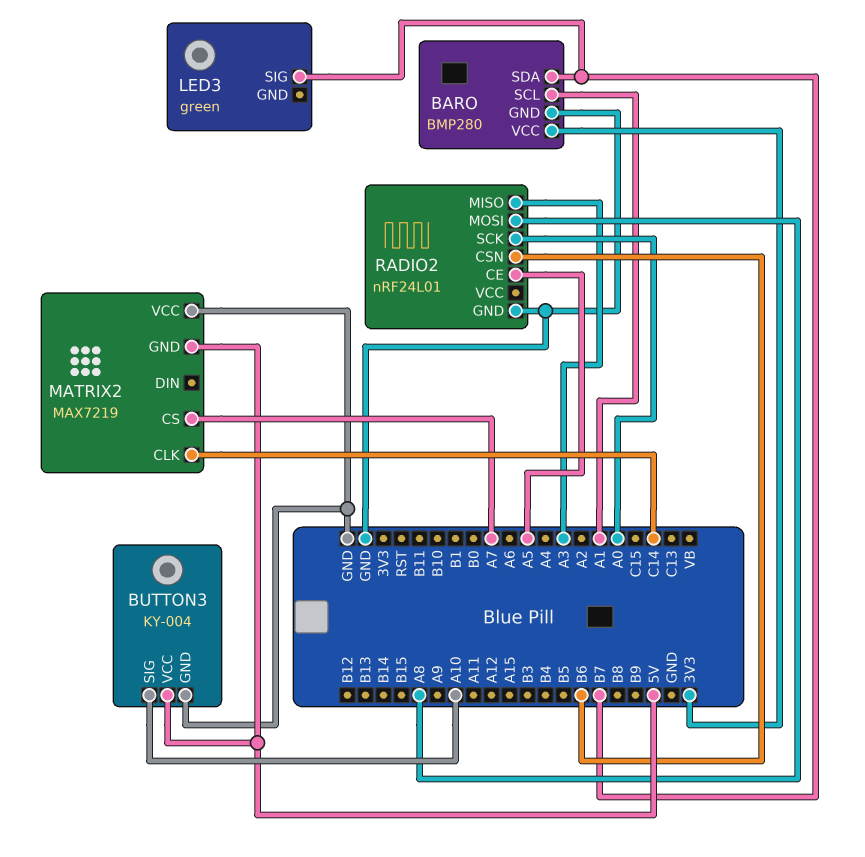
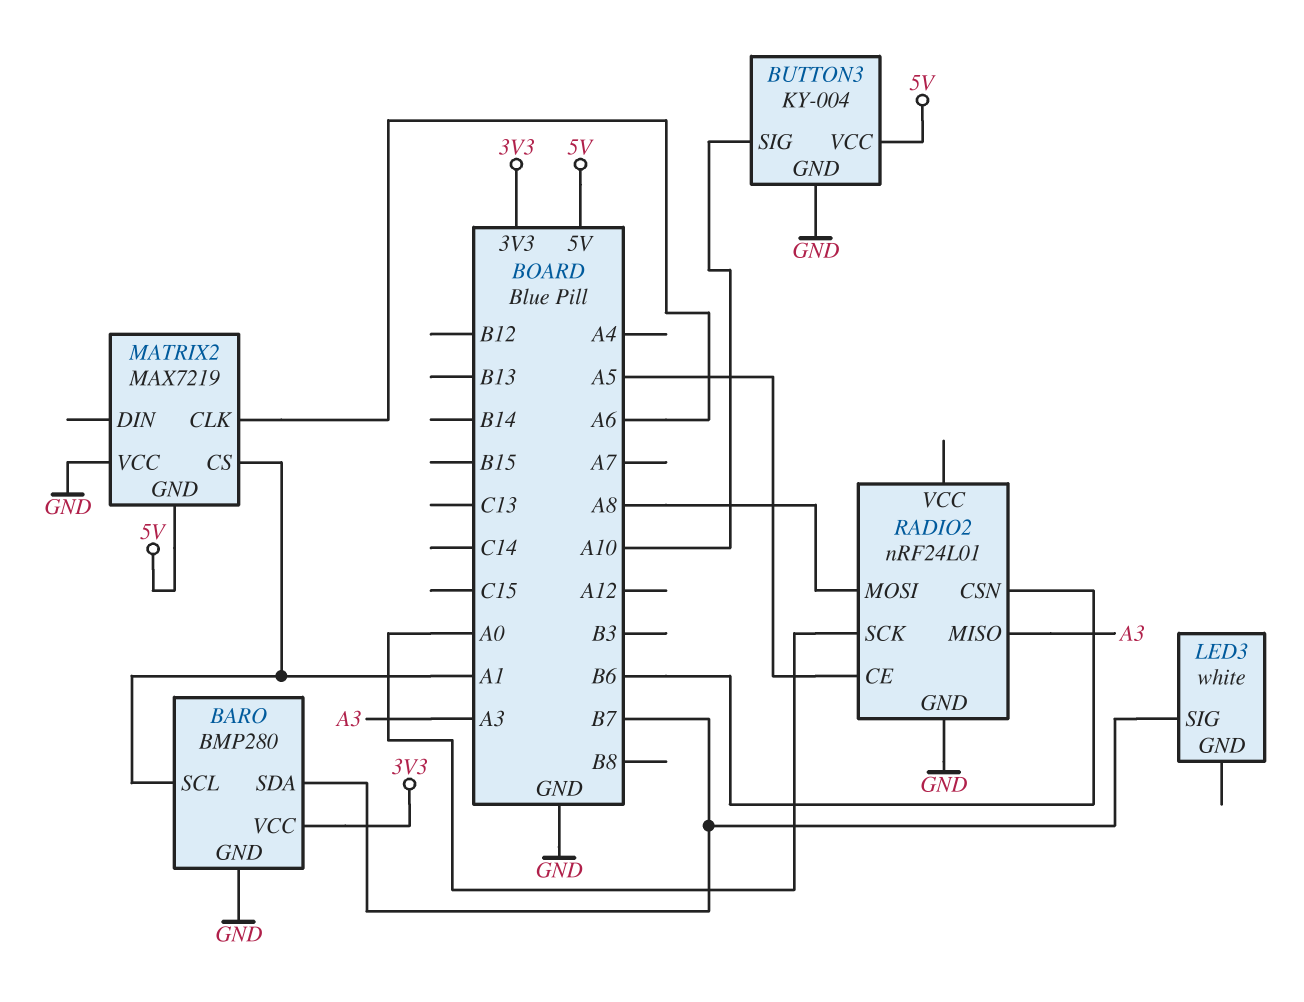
LED3: green -> white
MATRIX2 pin CLK: C14 -> A6
MATRIX2 pin CS: A7 -> A1

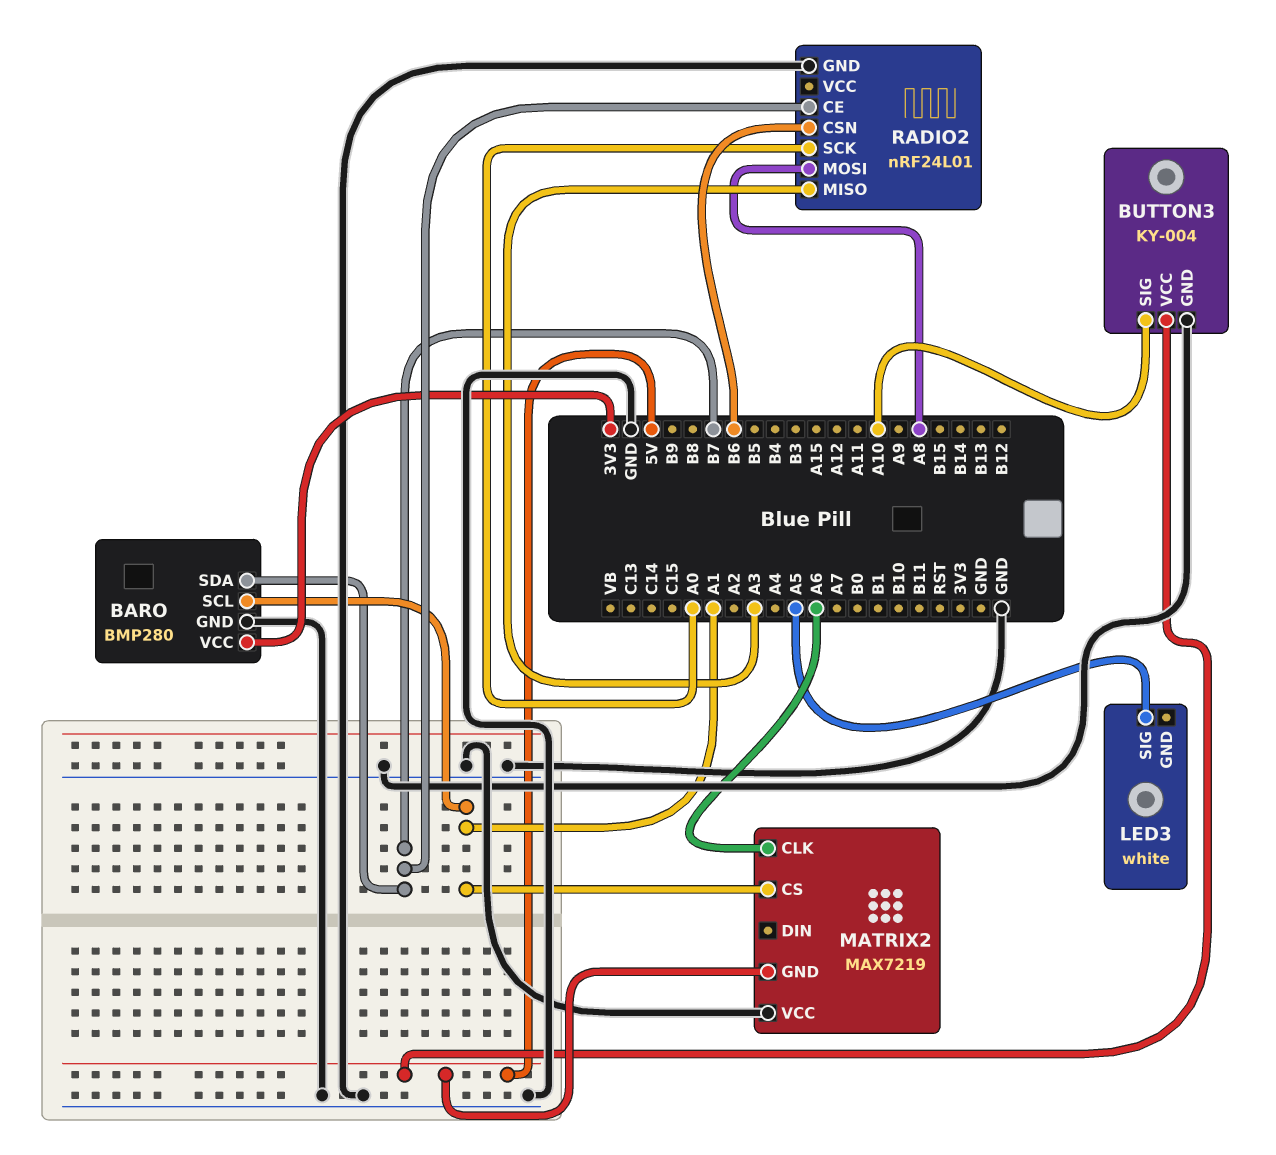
LED3 pin SIG: B7 -> A5
RADIO2 pin CE: A5 -> B7

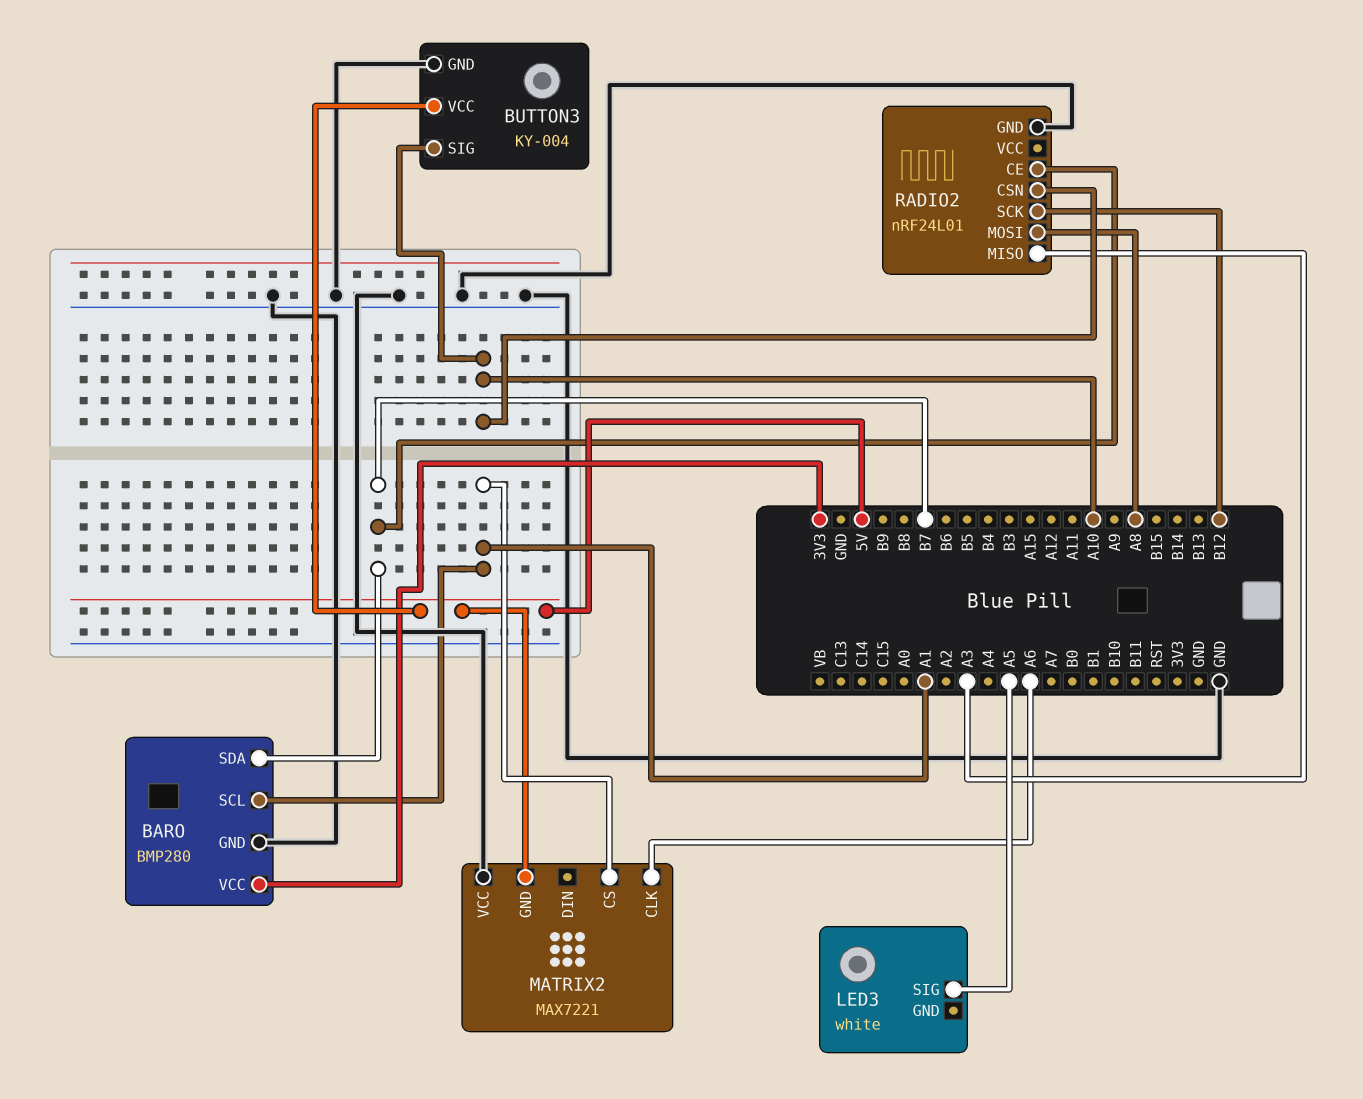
MATRIX2: MAX7219 -> MAX7221
RADIO2 pin CSN: B6 -> A10
RADIO2 pin SCK: A0 -> B12

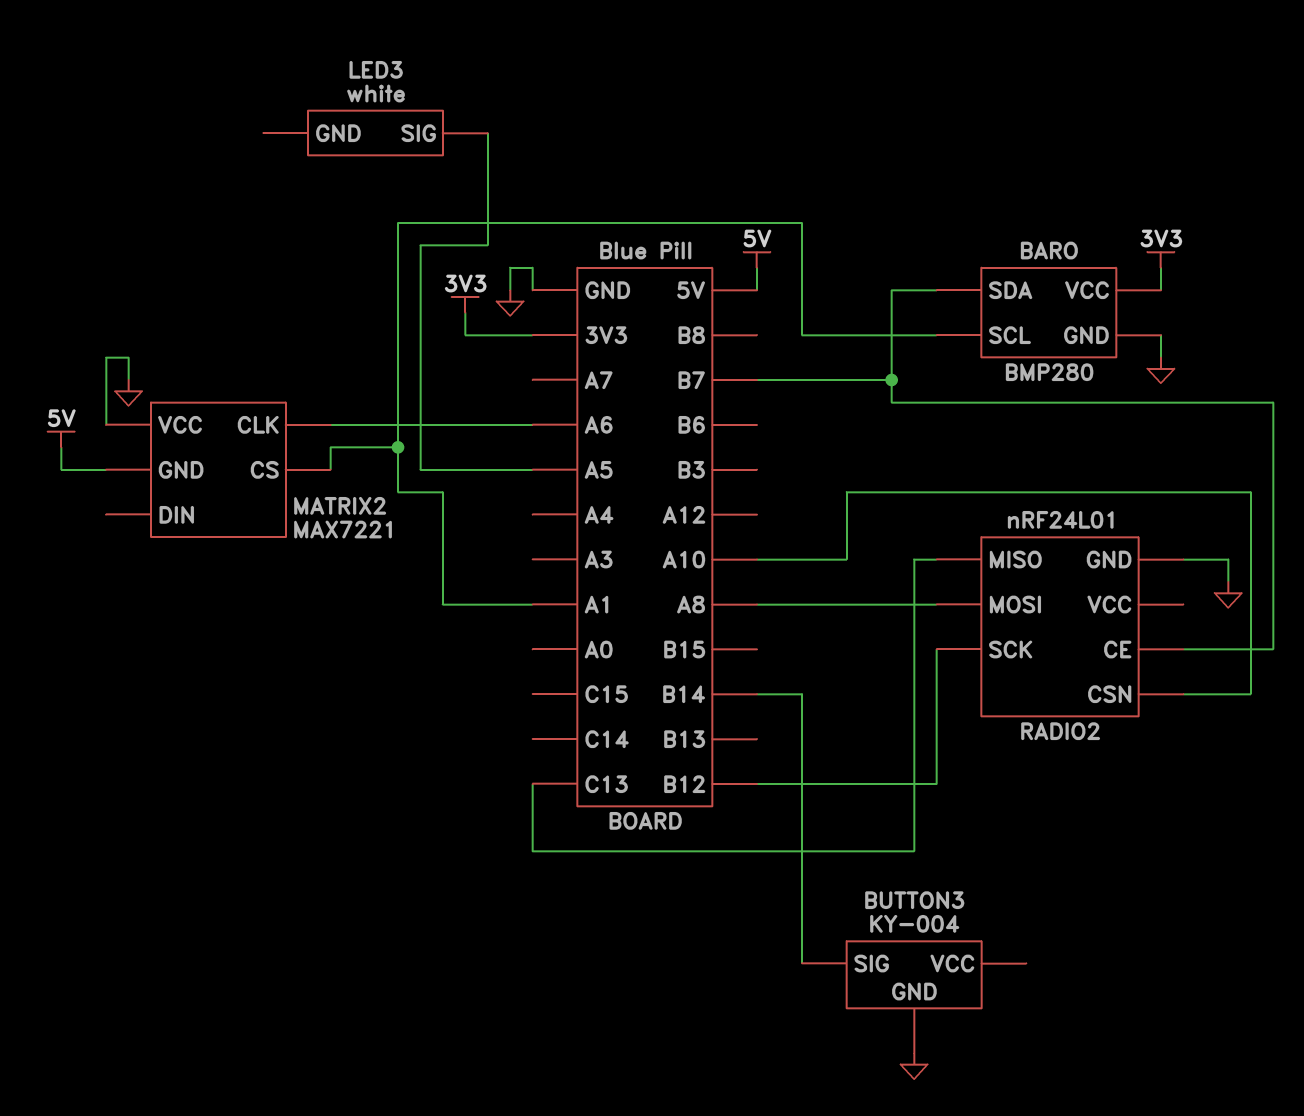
BUTTON3 pin SIG: A10 -> B14
BUTTON3 pin VCC: 5V -> none
RADIO2 pin MISO: A3 -> C13

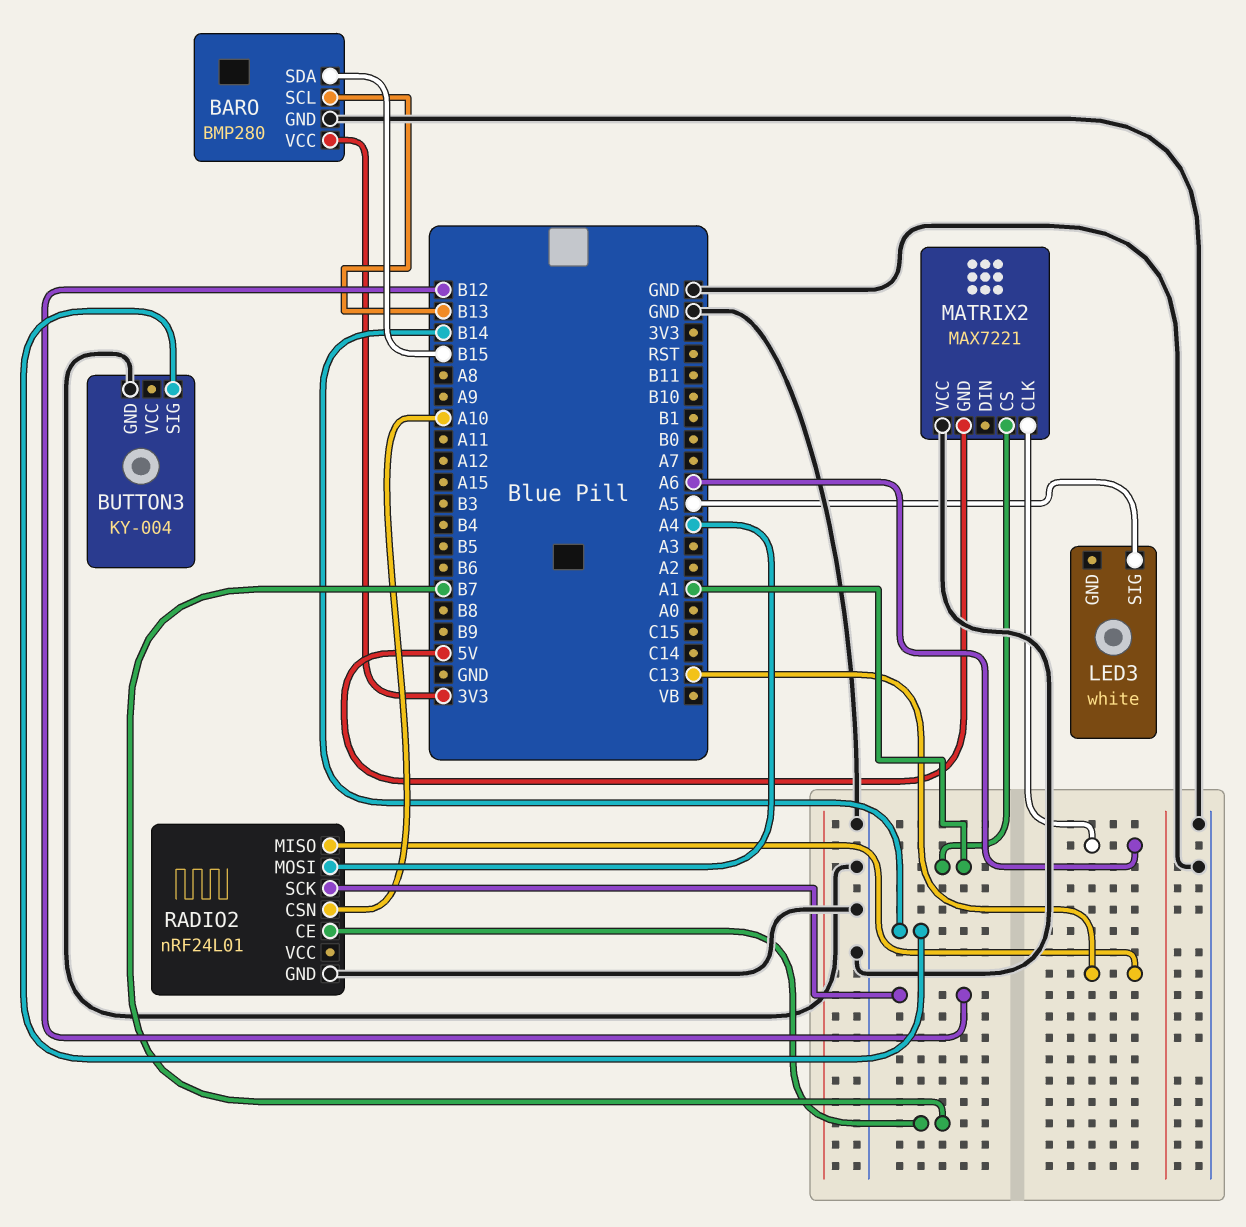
BARO pin SCL: A1 -> B13
BARO pin SDA: B7 -> B15
RADIO2 pin MOSI: A8 -> A4

